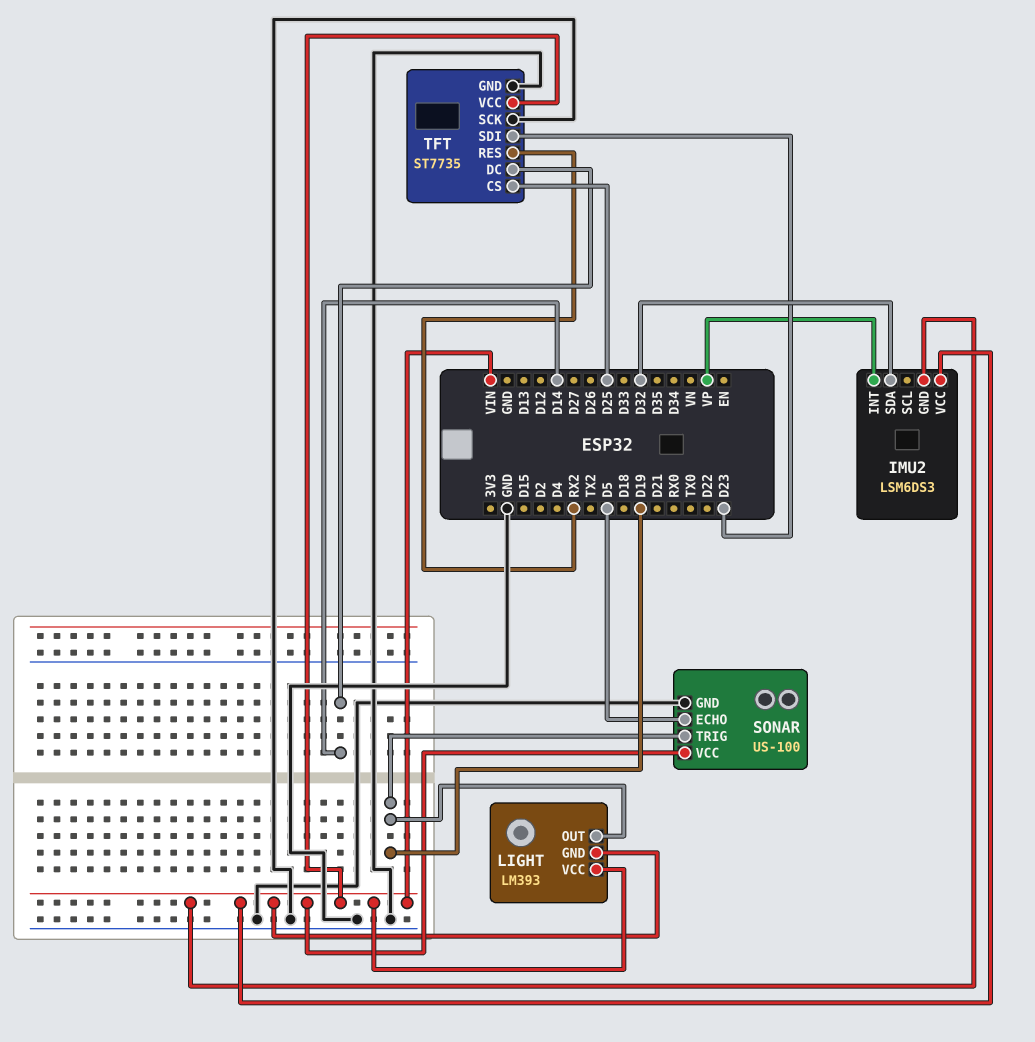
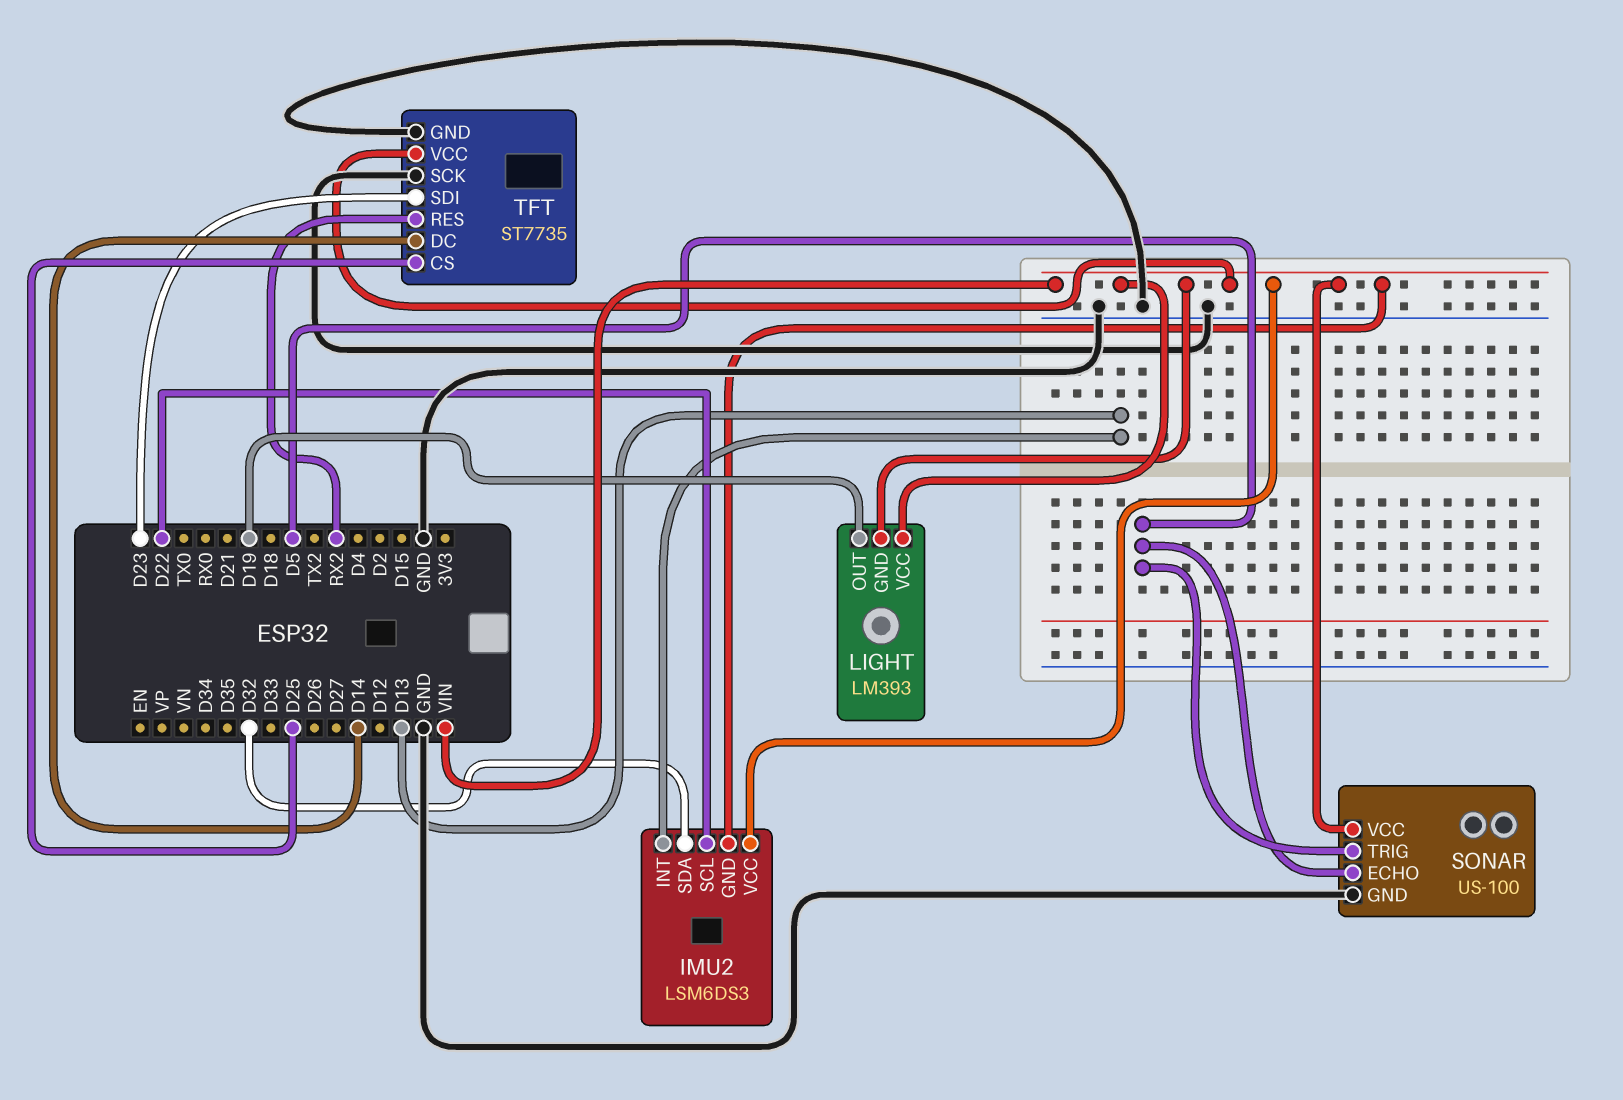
IMU2 pin INT: VP -> D13
IMU2 pin SCL: none -> D22
SONAR pin TRIG: D19 -> D5

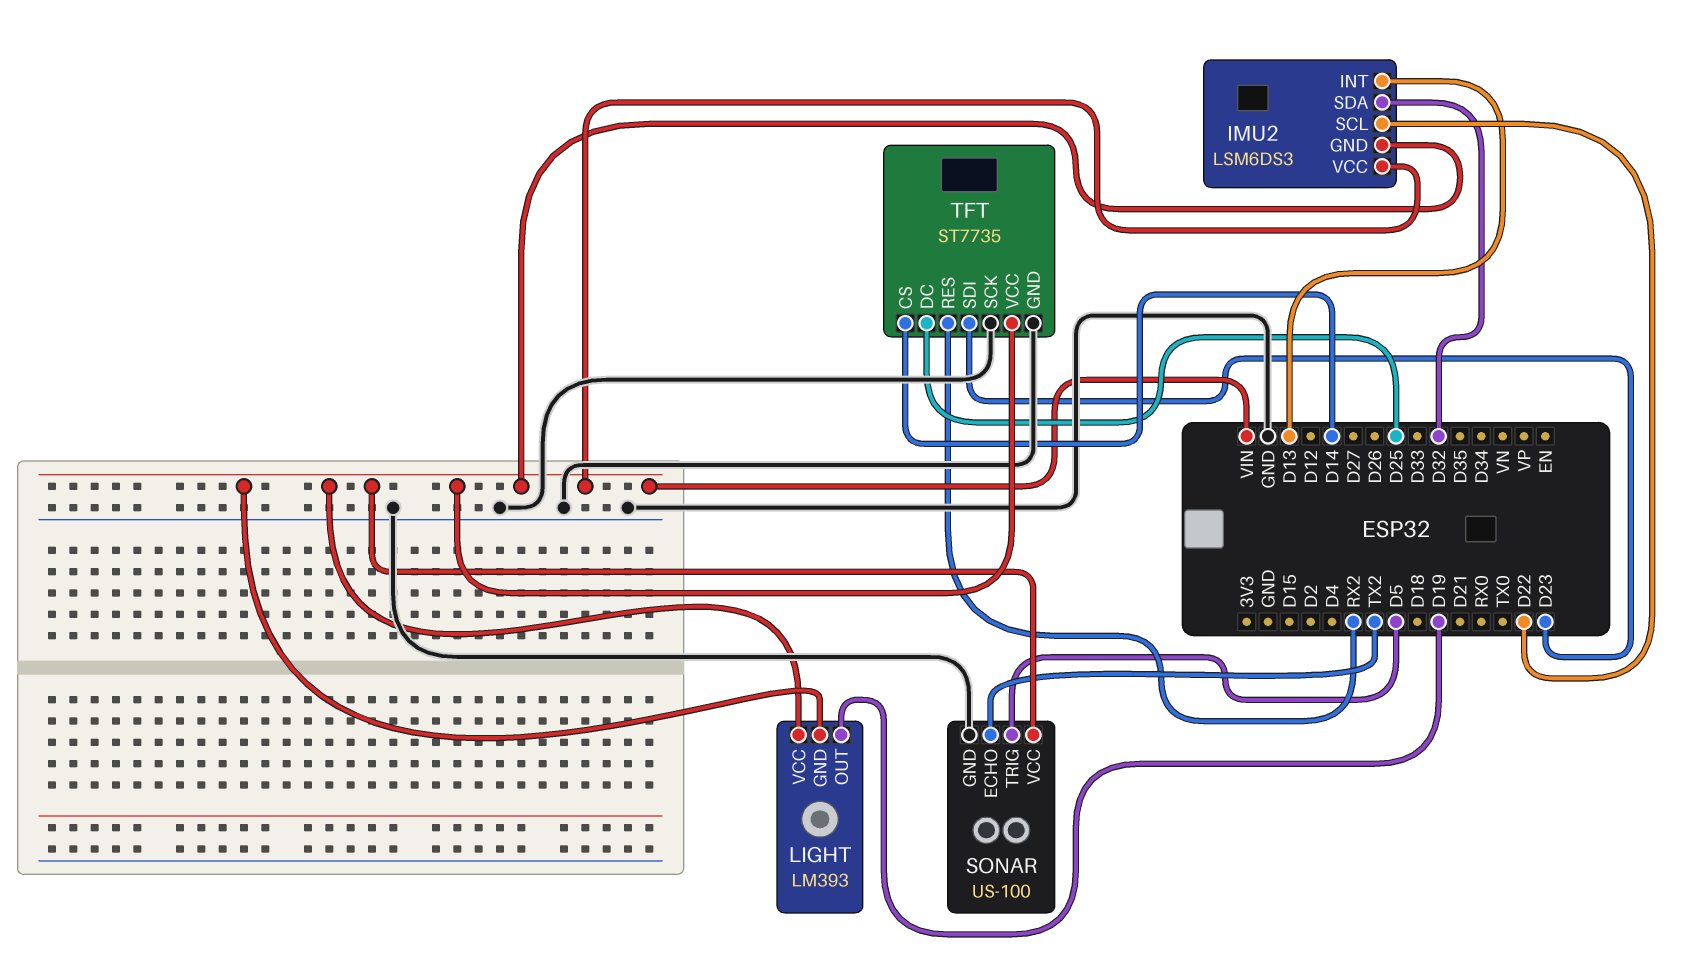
SONAR pin ECHO: D5 -> TX2
TFT pin CS: D25 -> D14
TFT pin DC: D14 -> D25

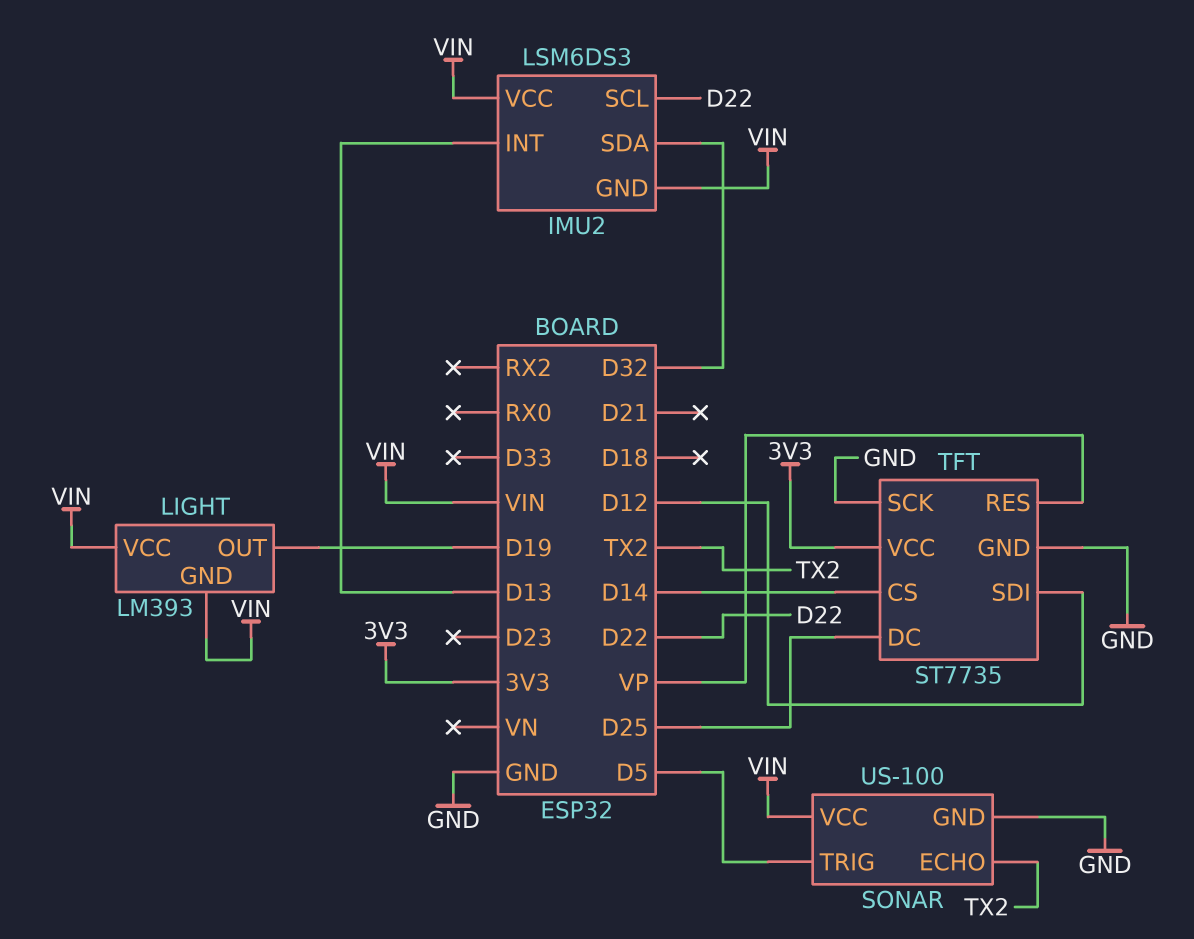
TFT pin RES: RX2 -> VP
TFT pin SDI: D23 -> D12
TFT pin VCC: VIN -> 3V3

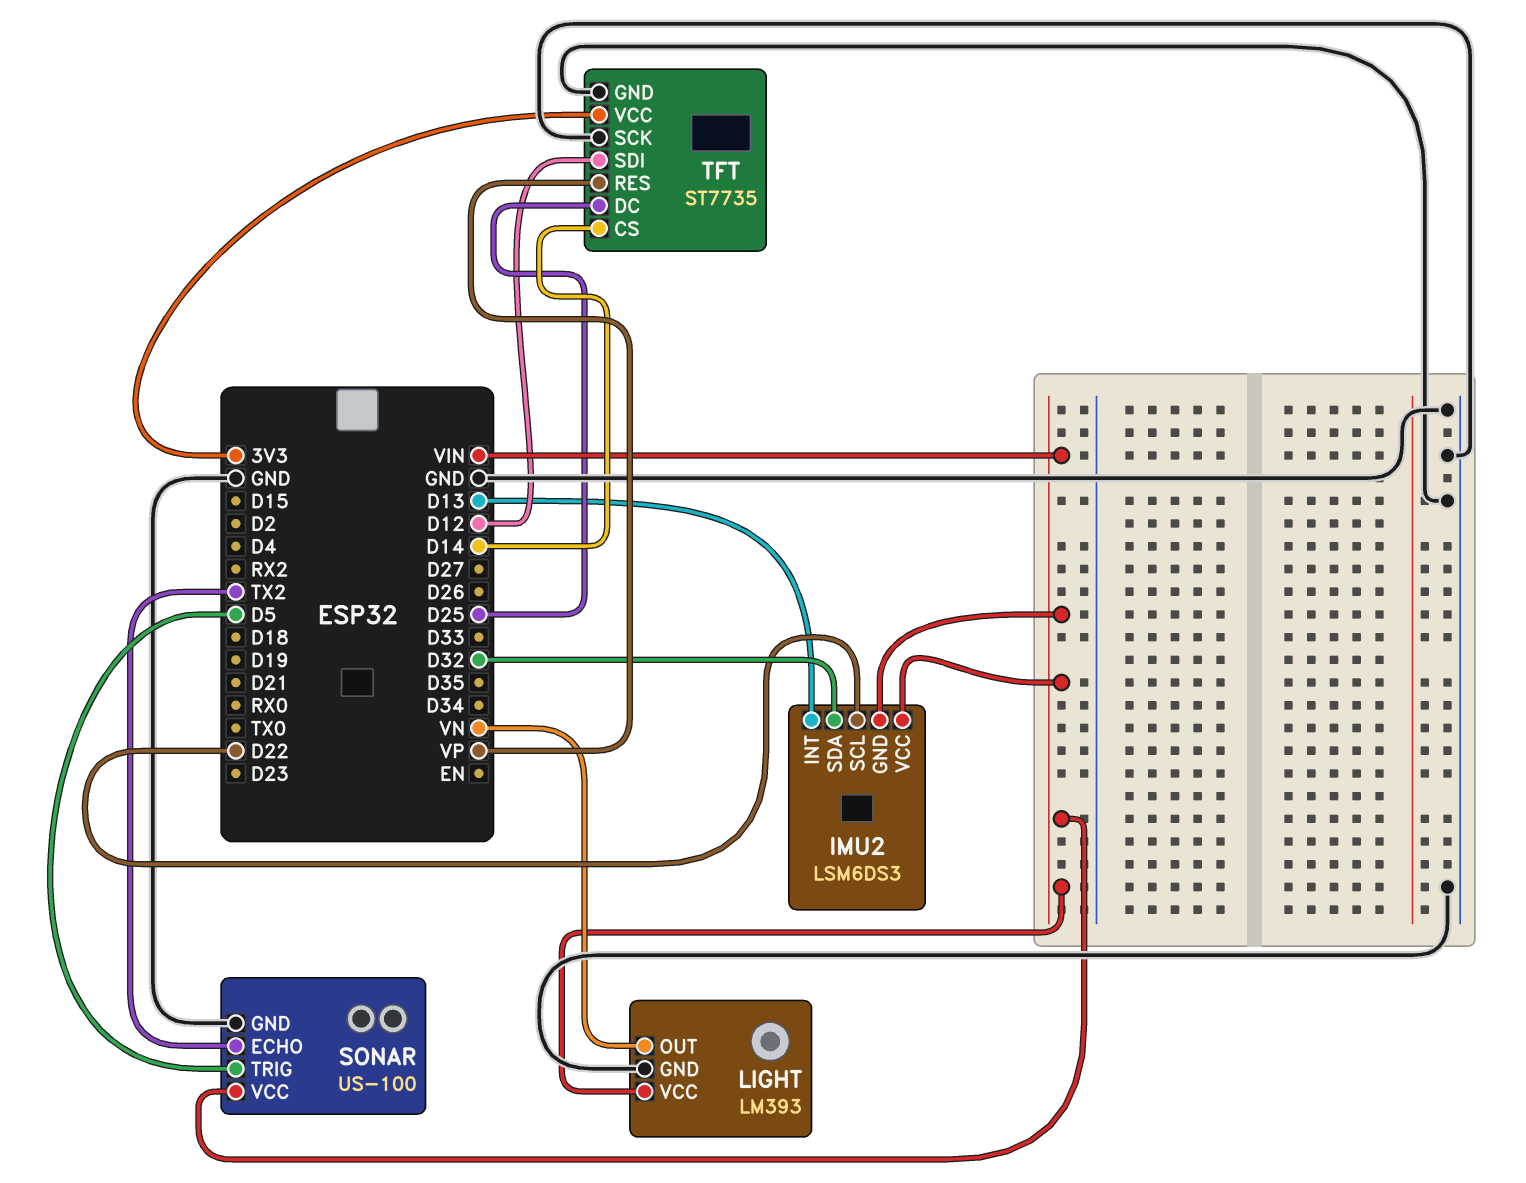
LIGHT pin GND: VIN -> GND
LIGHT pin OUT: D19 -> VN

